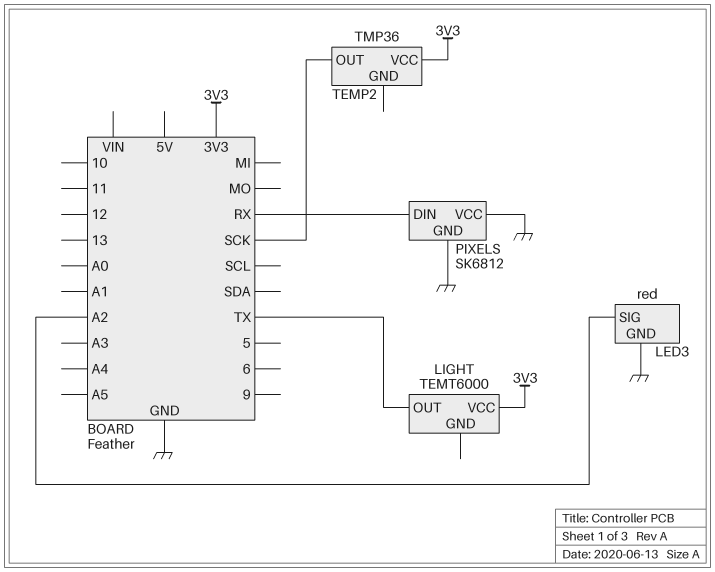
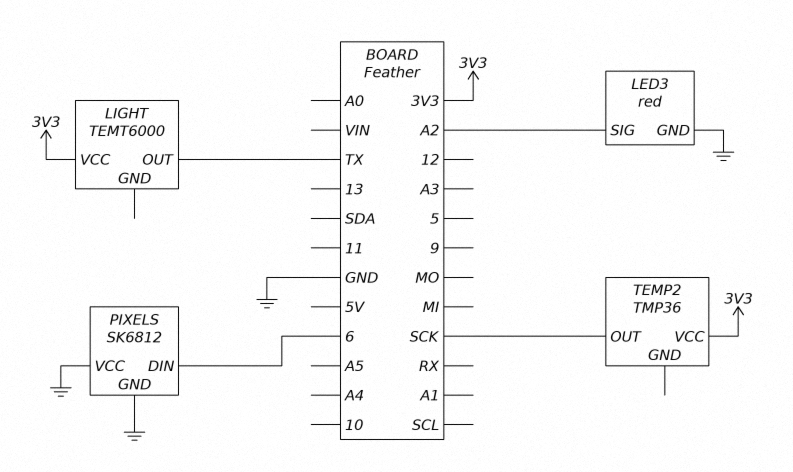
PIXELS pin DIN: RX -> 6

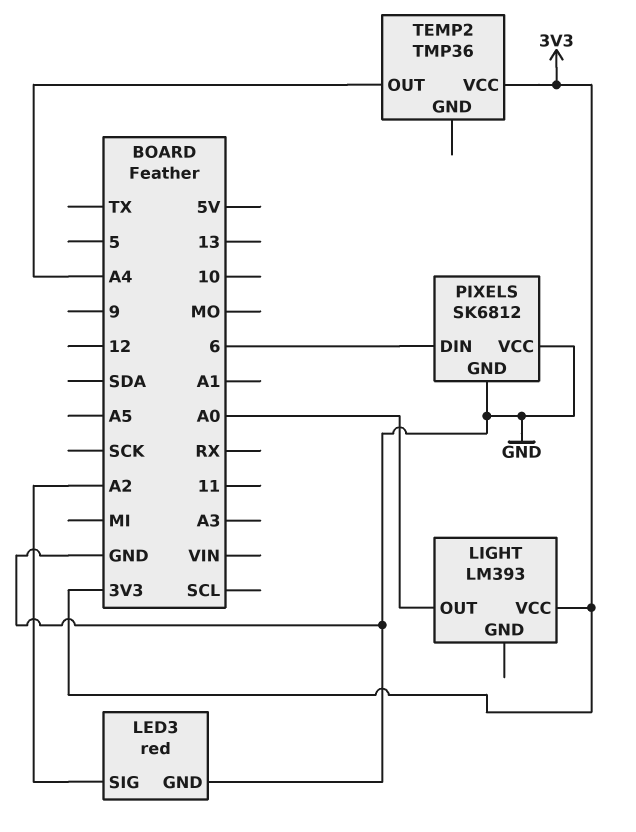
LIGHT: TEMT6000 -> LM393
LIGHT pin OUT: TX -> A0
TEMP2 pin OUT: SCK -> A4

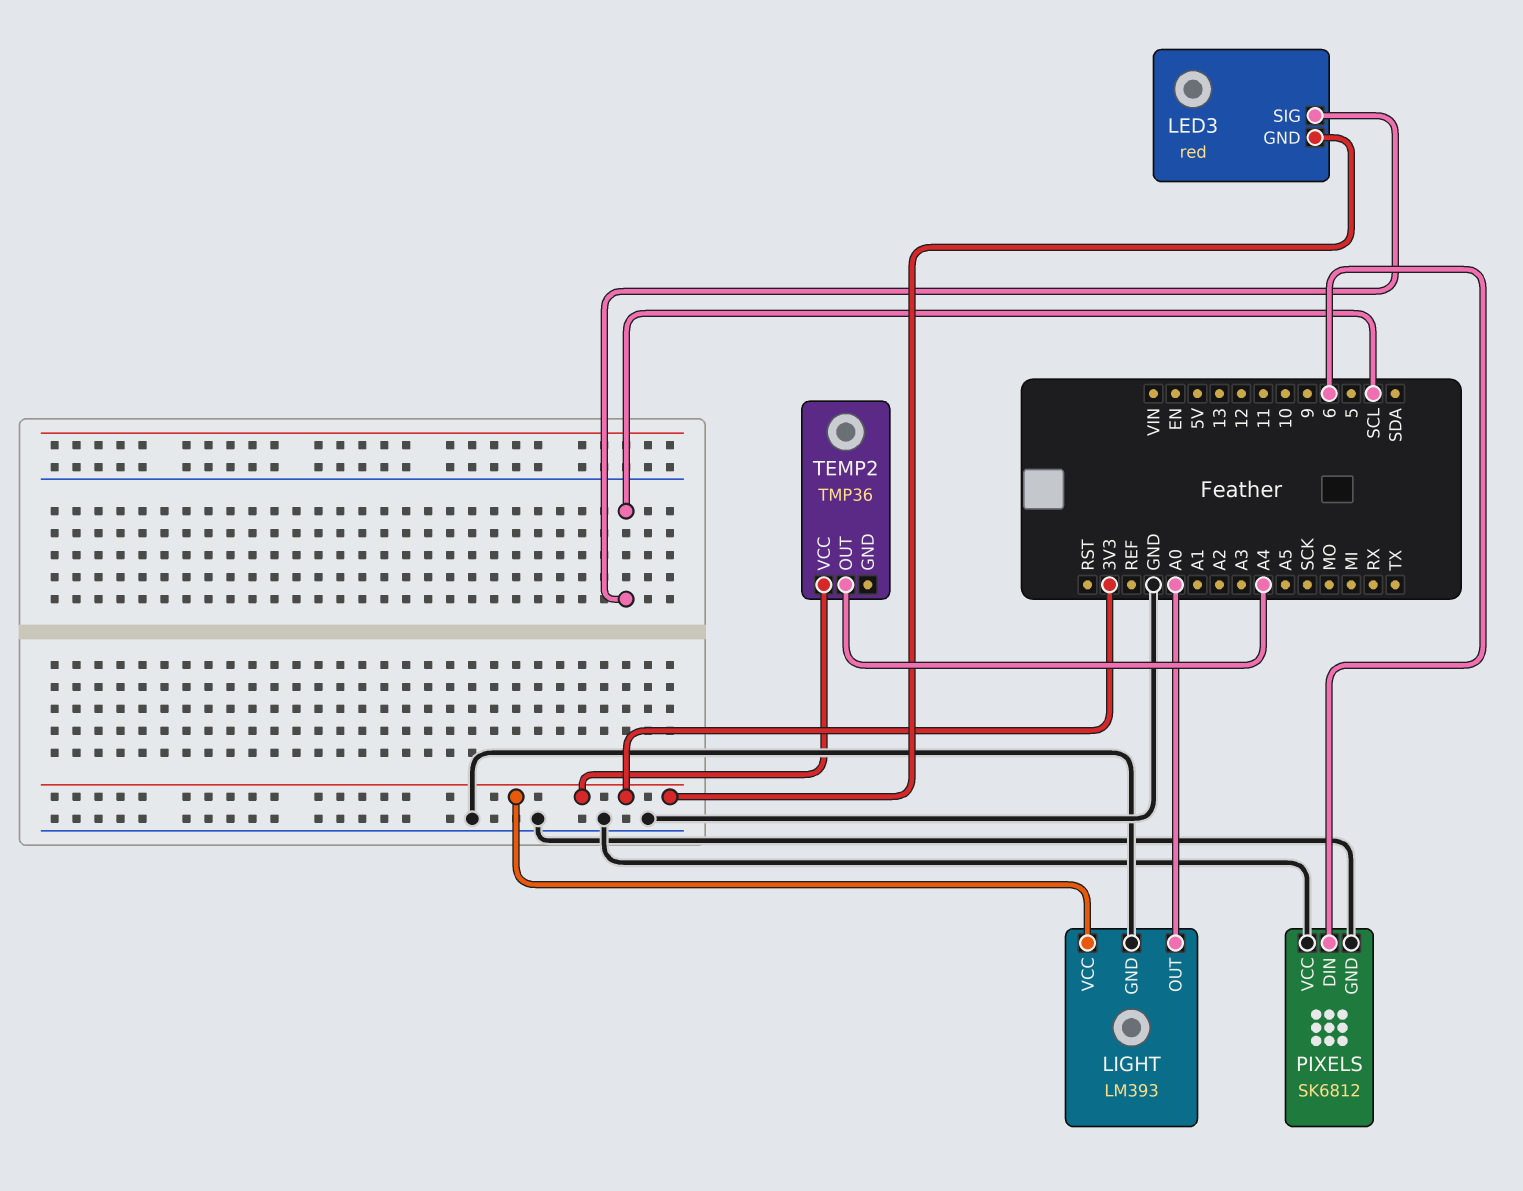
LED3 pin GND: GND -> 3V3
LED3 pin SIG: A2 -> SCL
LIGHT pin GND: none -> GND

